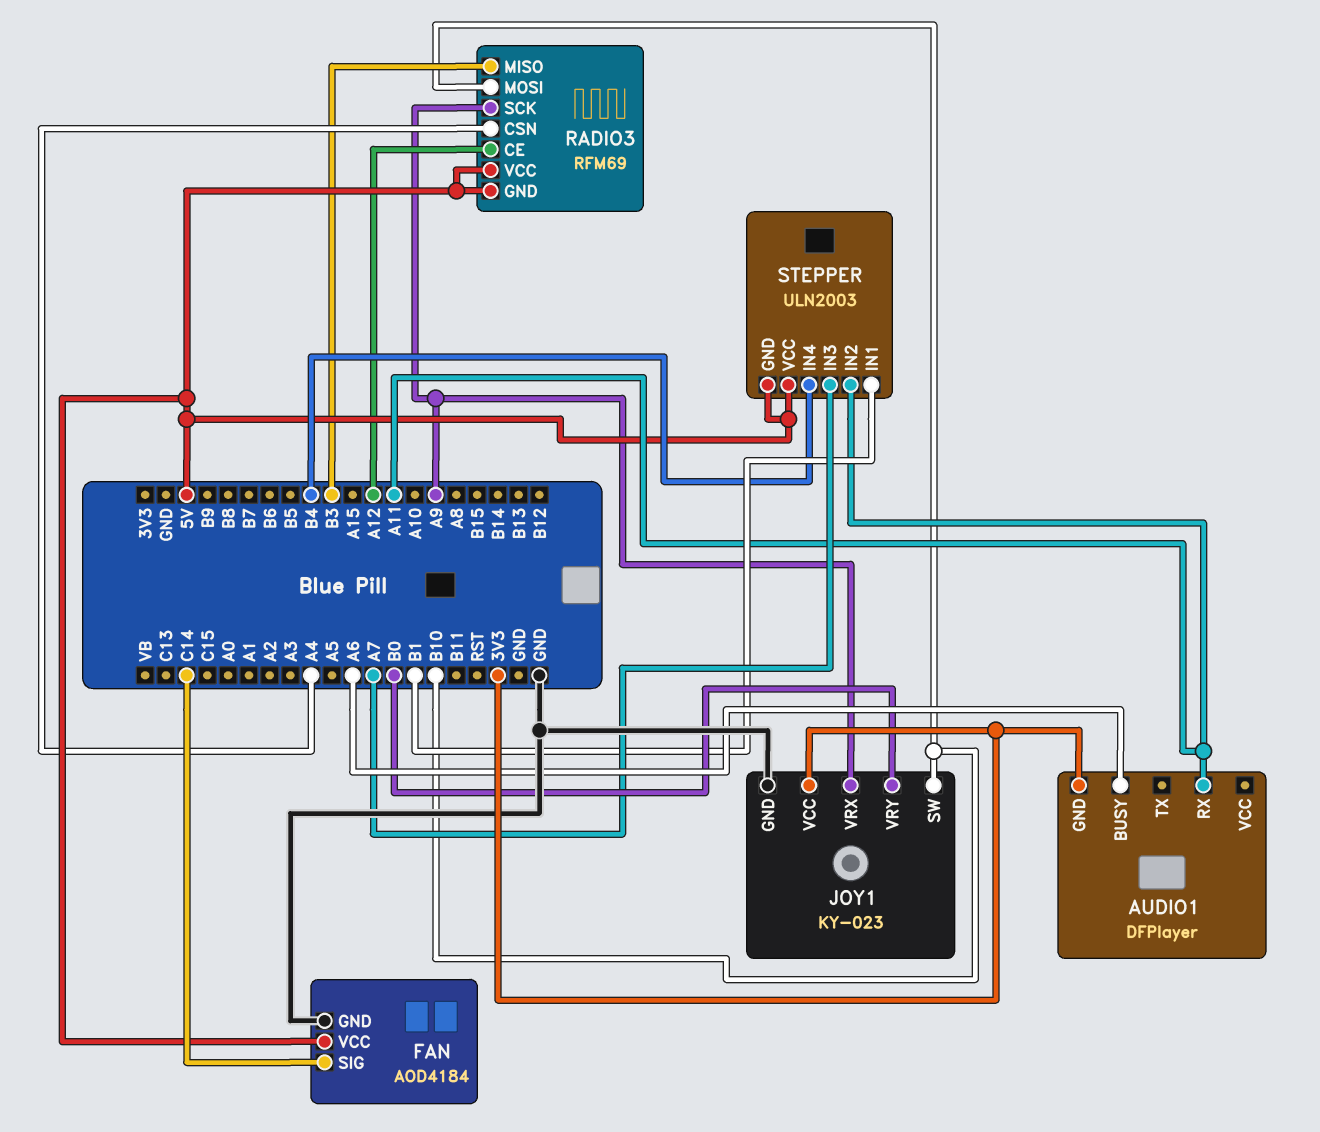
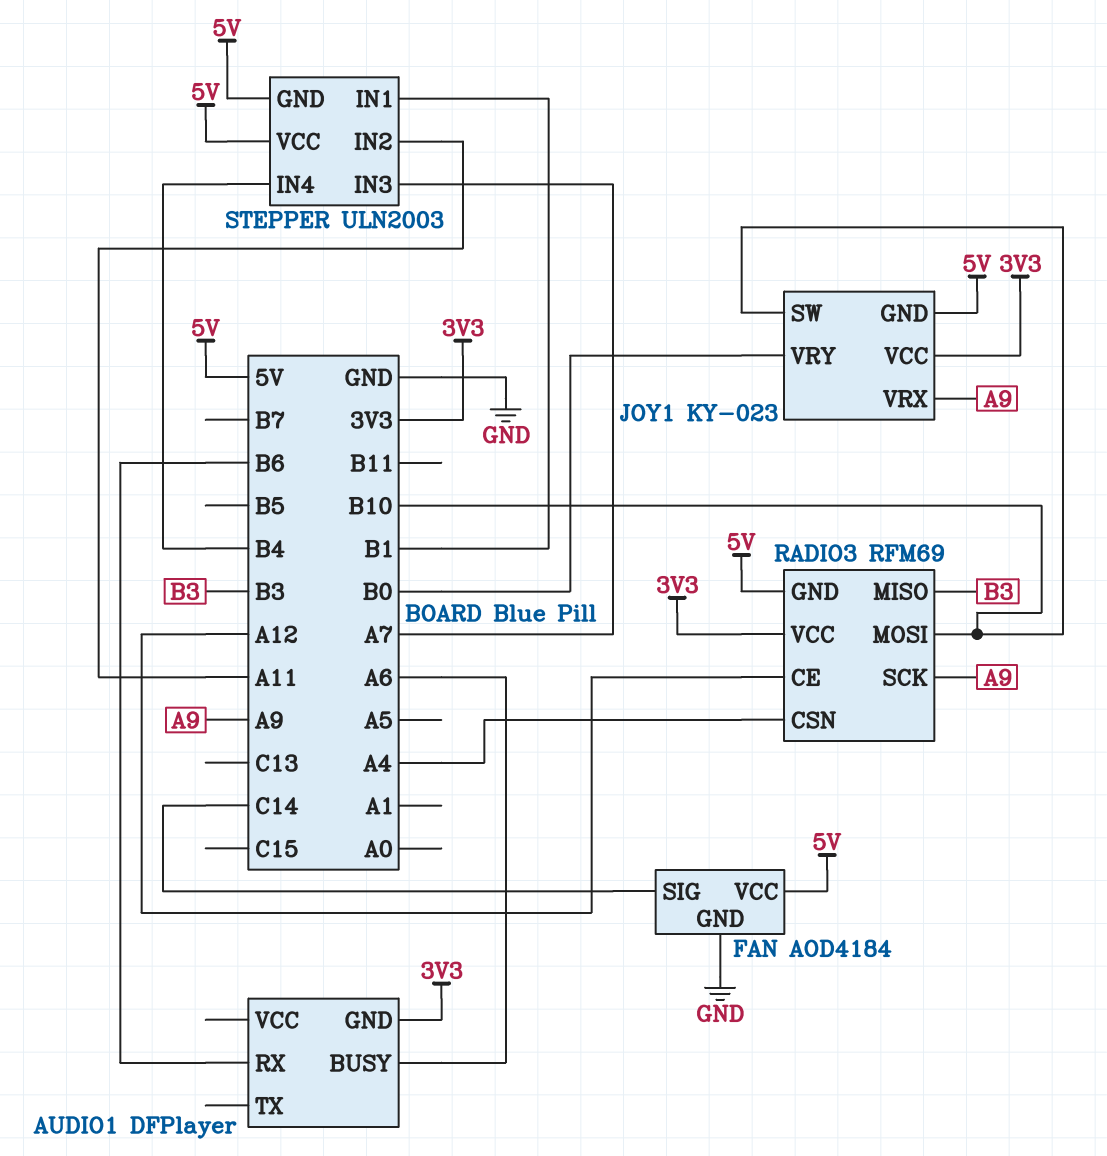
AUDIO1 pin RX: A11 -> B6
JOY1 pin GND: GND -> 5V
RADIO3 pin VCC: 5V -> 3V3

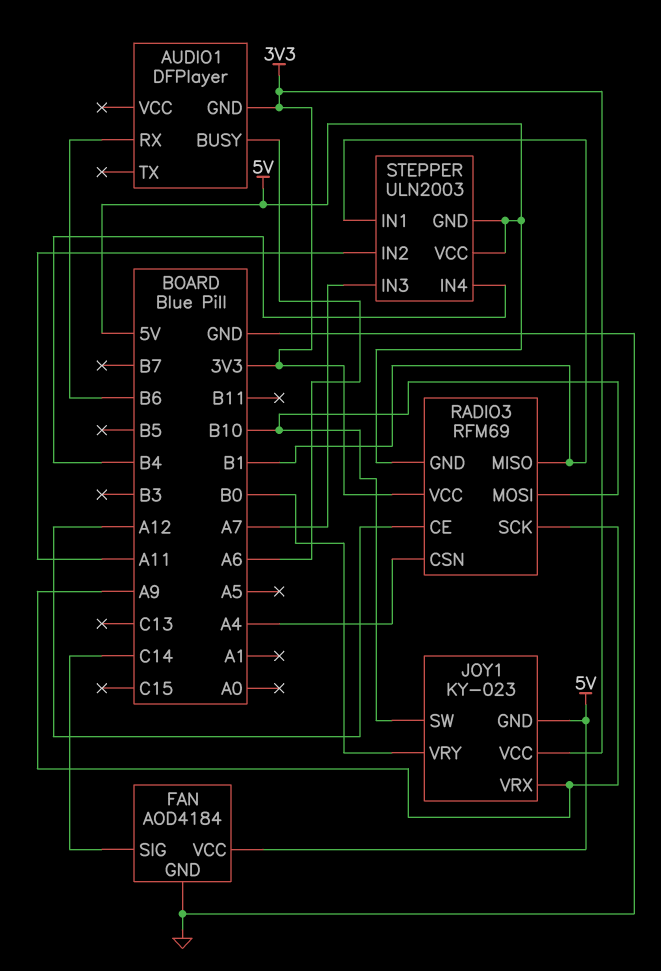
RADIO3 pin MISO: B3 -> B1

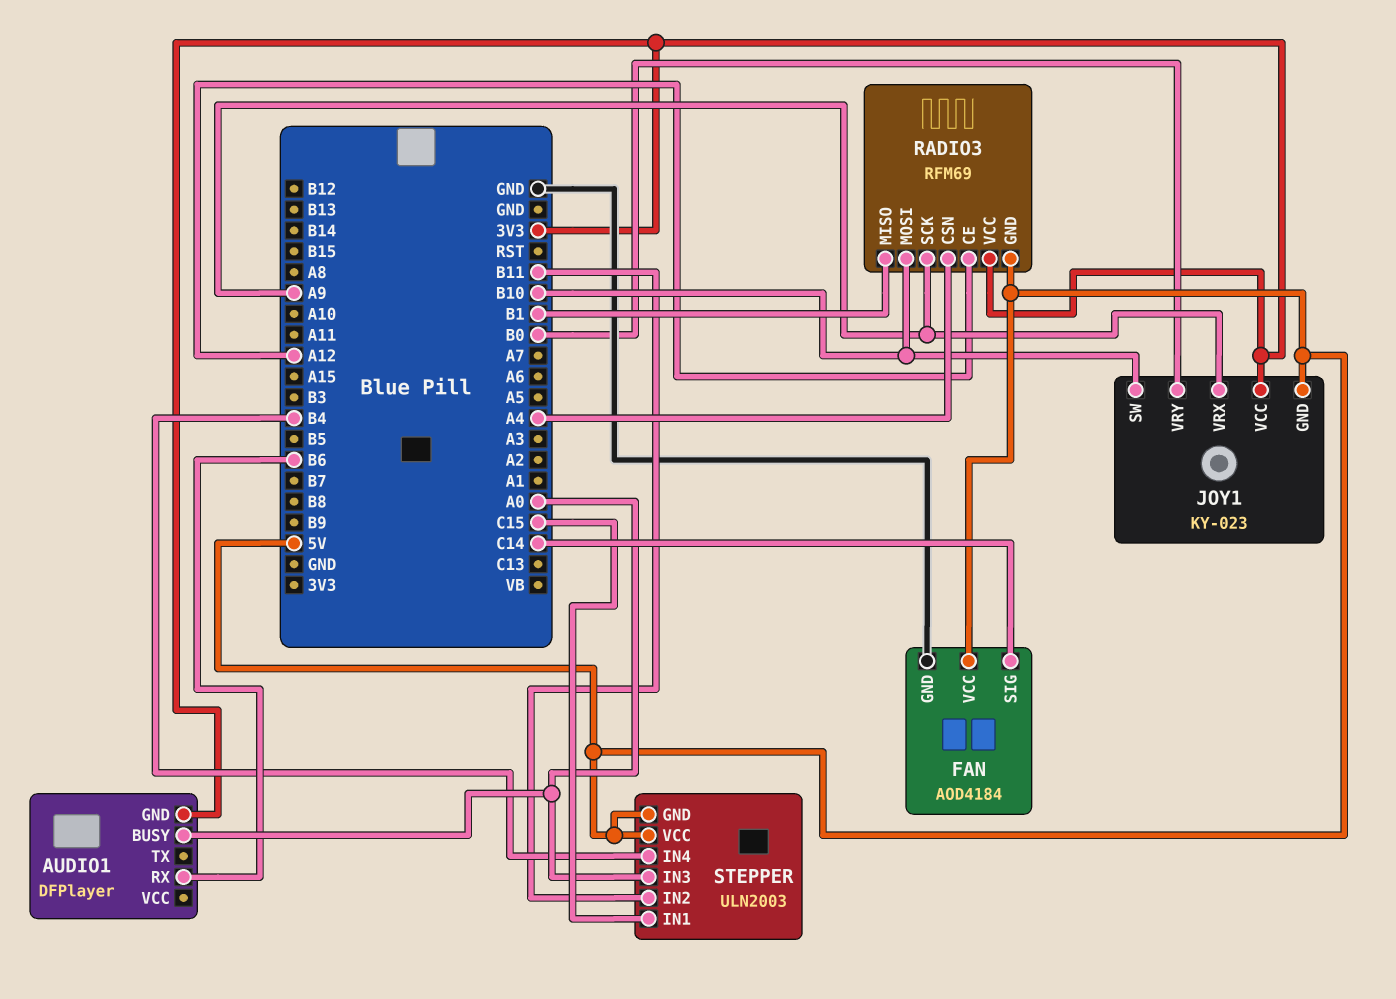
AUDIO1 pin BUSY: A6 -> A0
STEPPER pin IN1: B1 -> C15
STEPPER pin IN2: A11 -> B11
STEPPER pin IN3: A7 -> A0

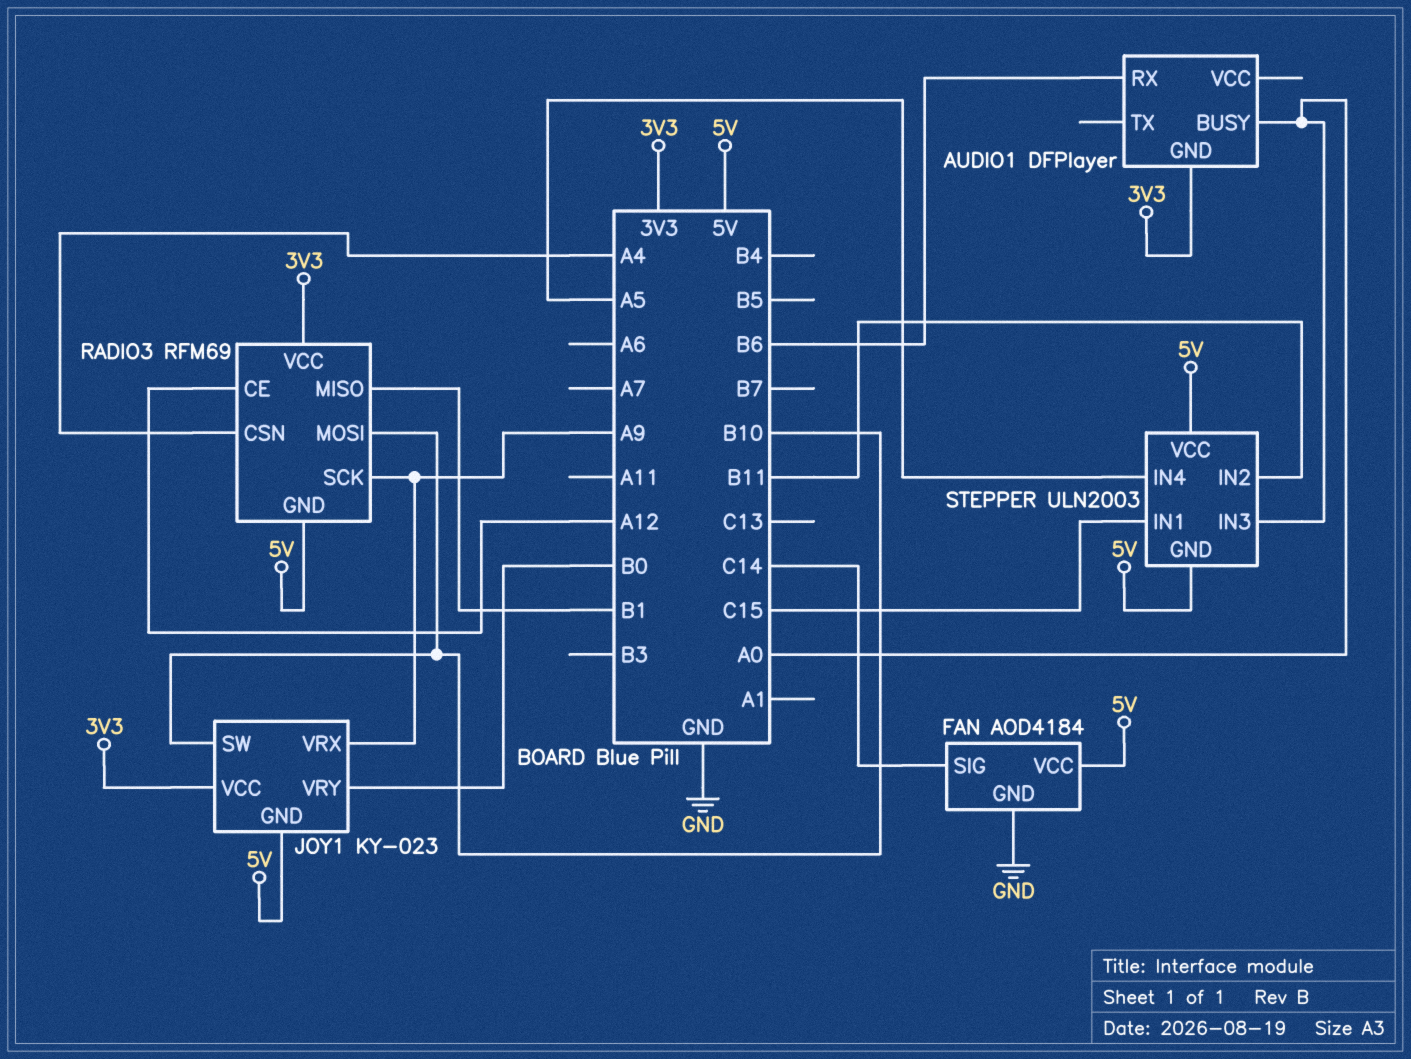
STEPPER pin IN4: B4 -> A5

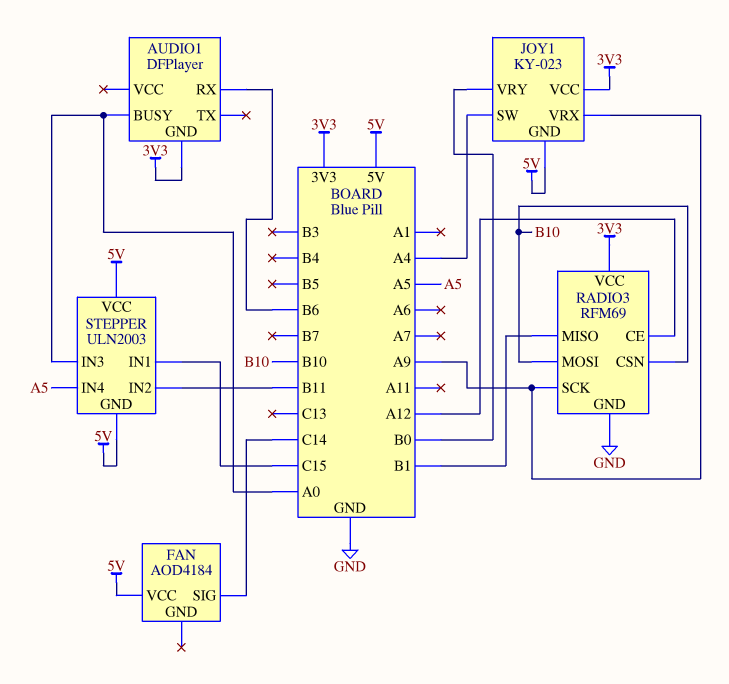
FAN pin GND: GND -> none
JOY1 pin SW: B10 -> A4
RADIO3 pin CSN: A4 -> B10
RADIO3 pin GND: 5V -> GND

